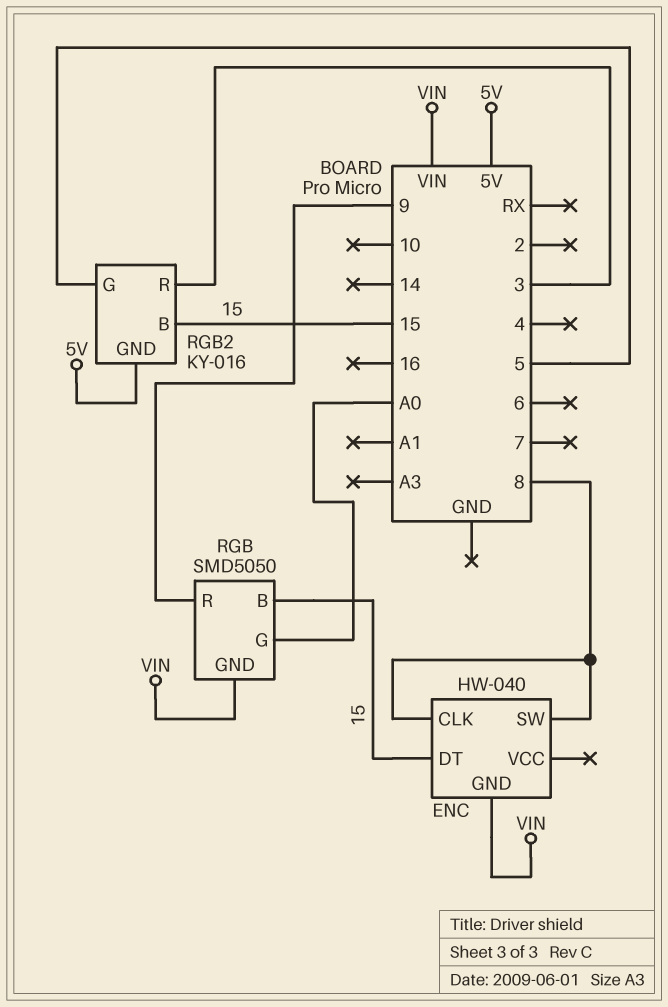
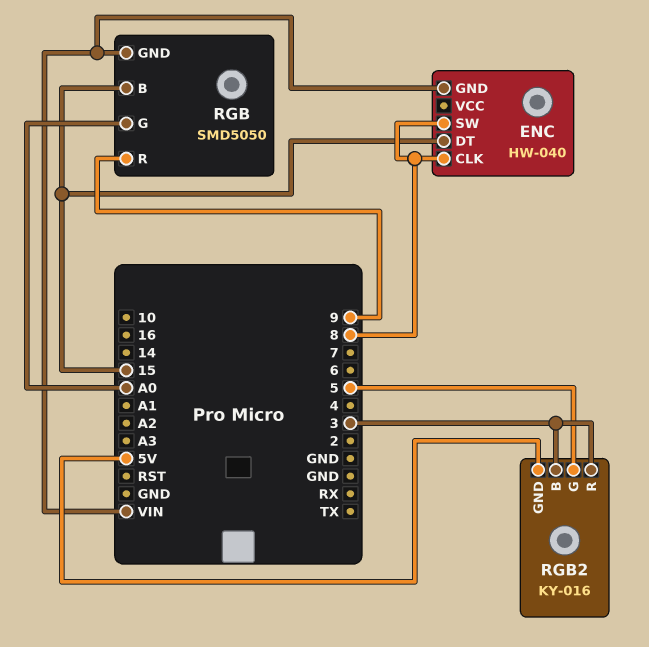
RGB2 pin B: 15 -> 3

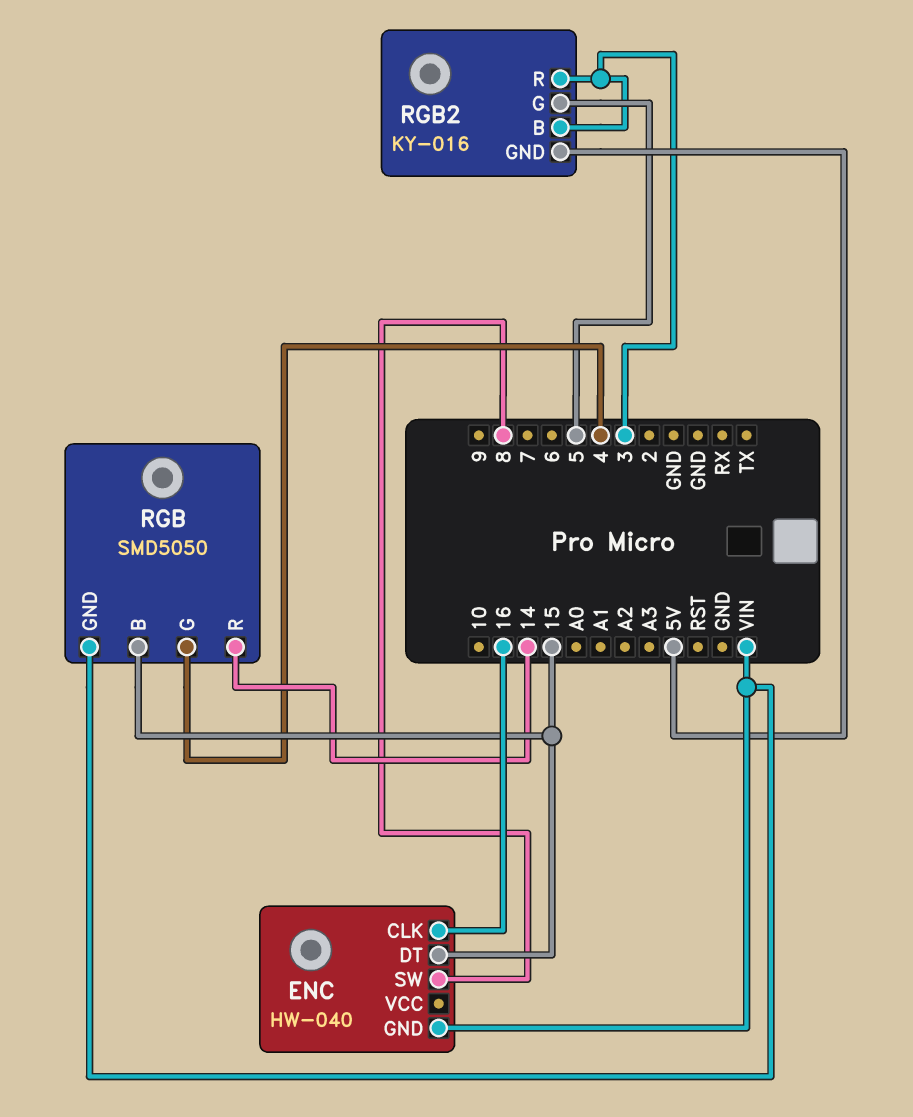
ENC pin CLK: 8 -> 16
RGB pin G: A0 -> 4
RGB pin R: 9 -> 14

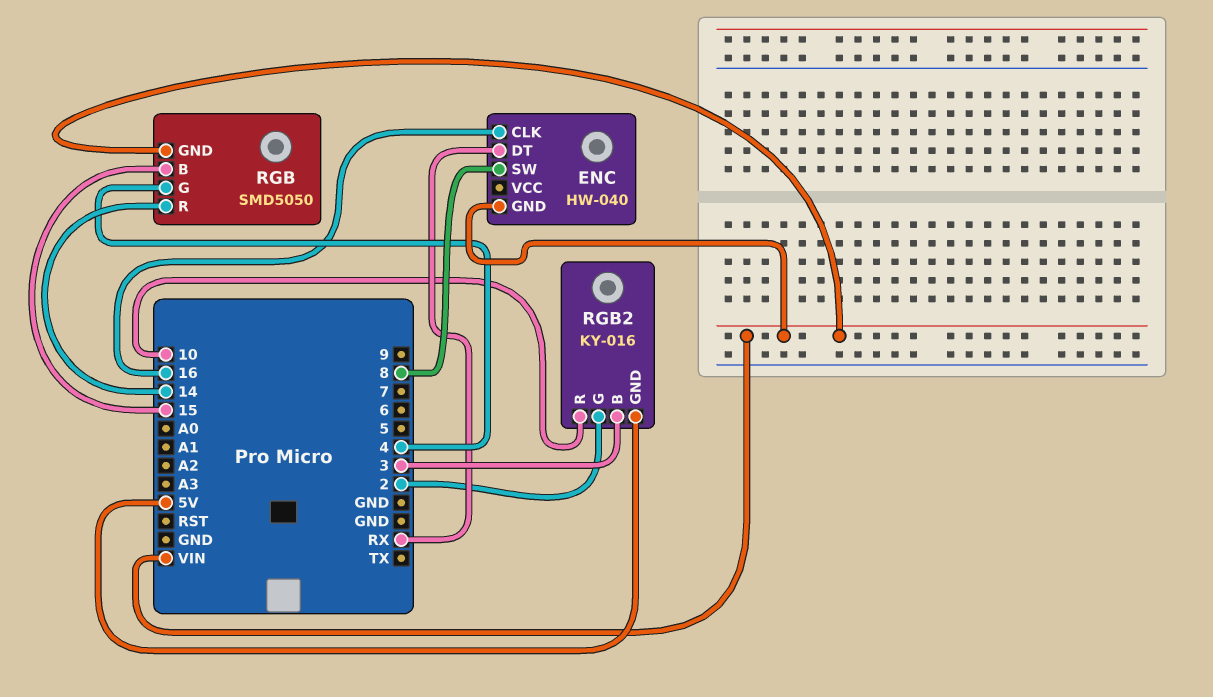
ENC pin DT: 15 -> RX
RGB2 pin G: 5 -> 2
RGB2 pin R: 3 -> 10

